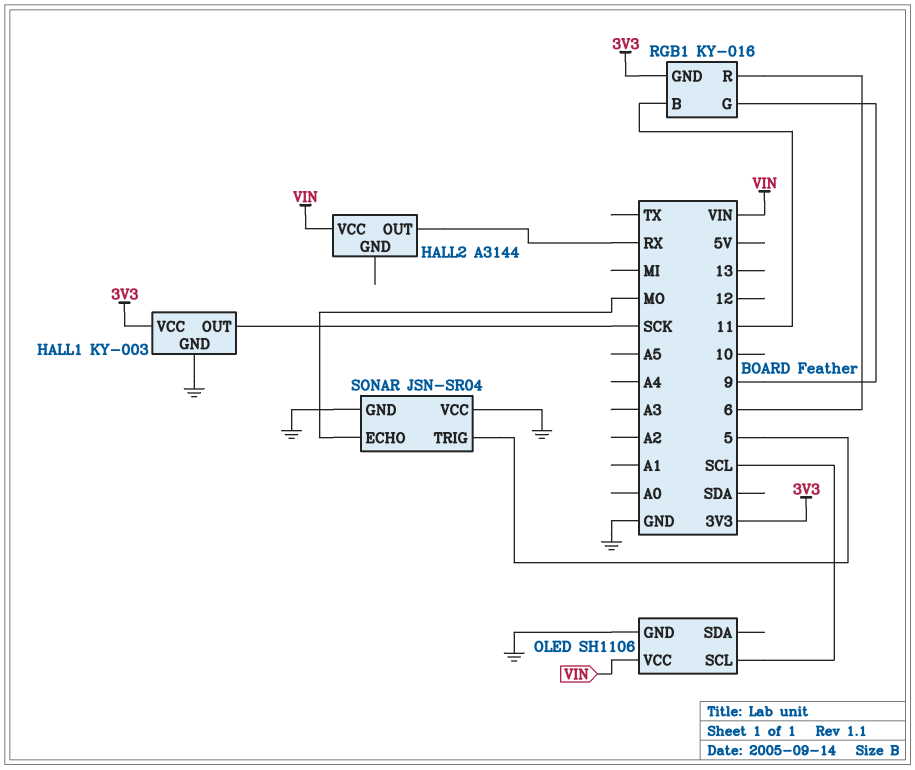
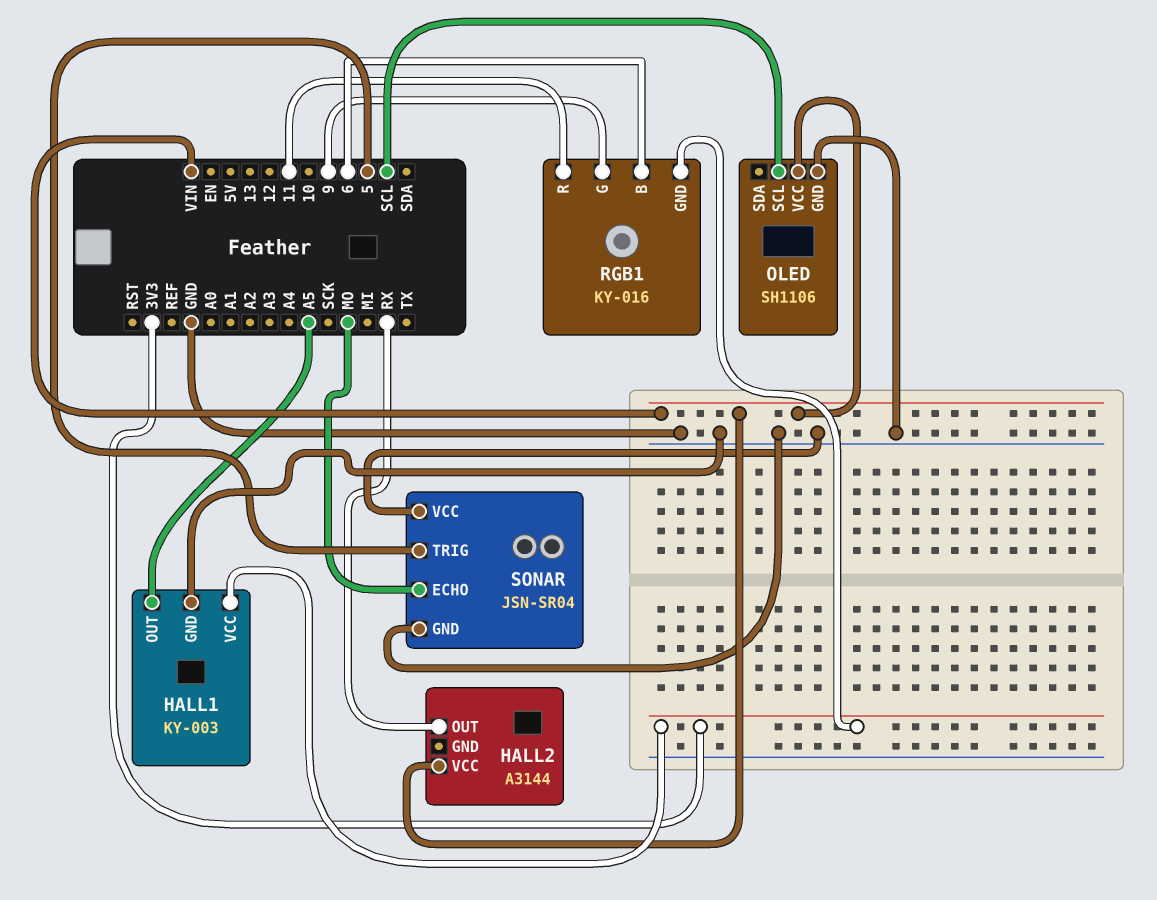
HALL1 pin OUT: SCK -> A5
RGB1 pin B: 11 -> 6
RGB1 pin R: 6 -> 11

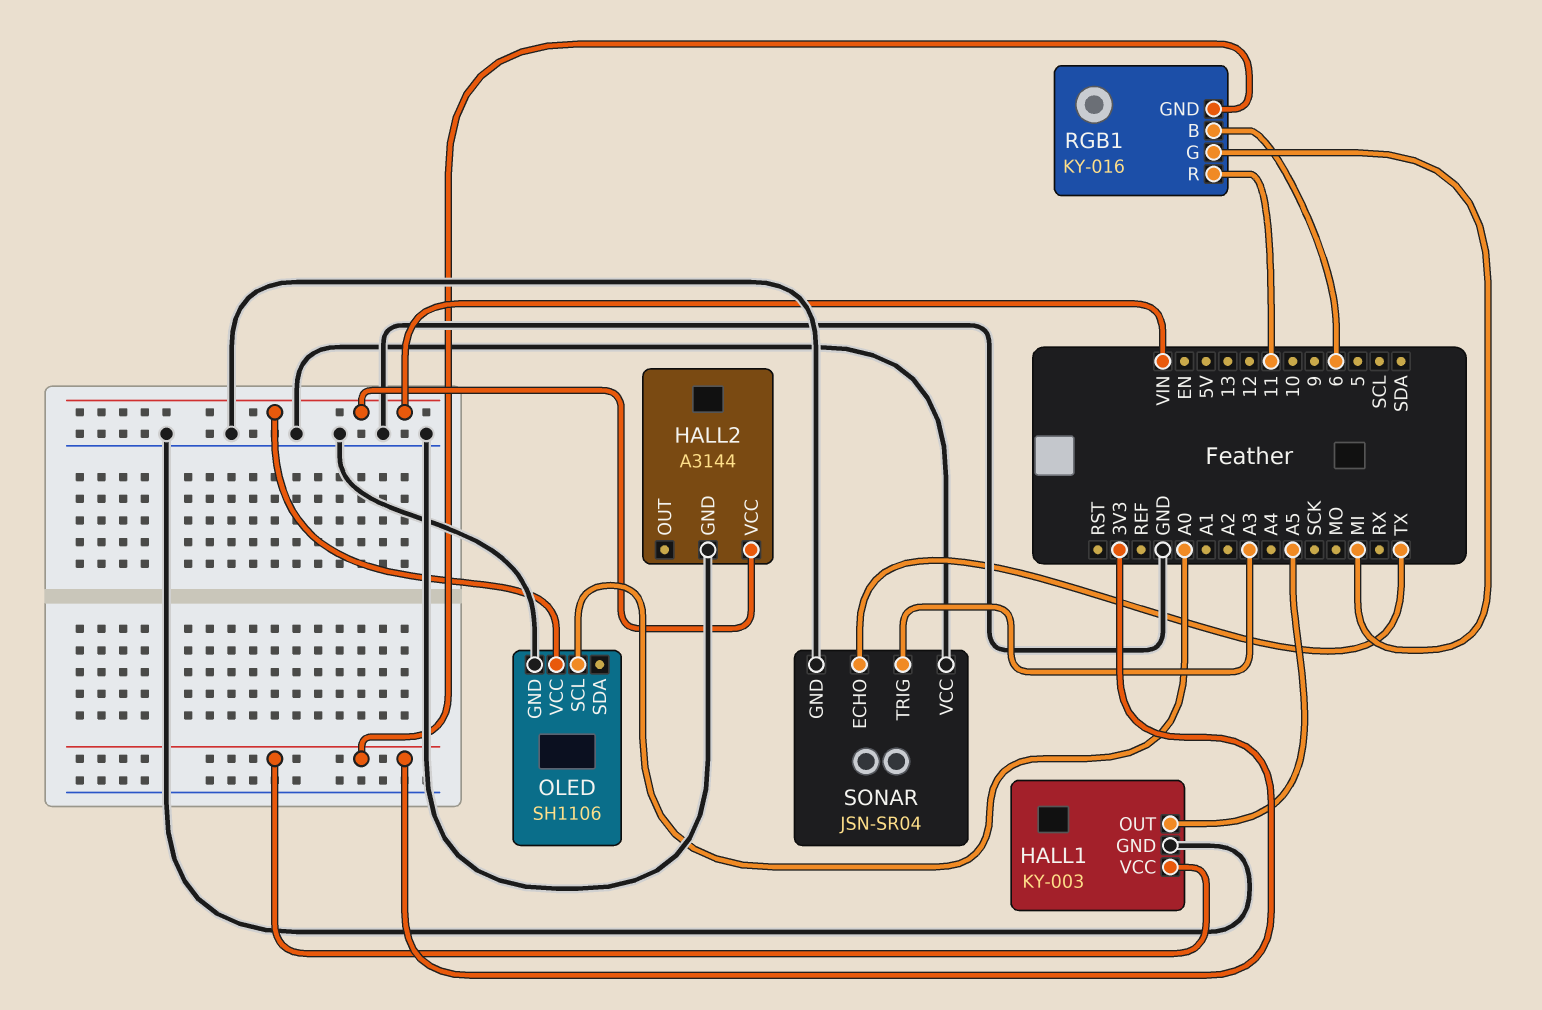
HALL2 pin GND: none -> GND
HALL2 pin OUT: RX -> none
OLED pin SCL: SCL -> A0
RGB1 pin G: 9 -> MI
SONAR pin ECHO: MO -> TX
SONAR pin TRIG: 5 -> A3

